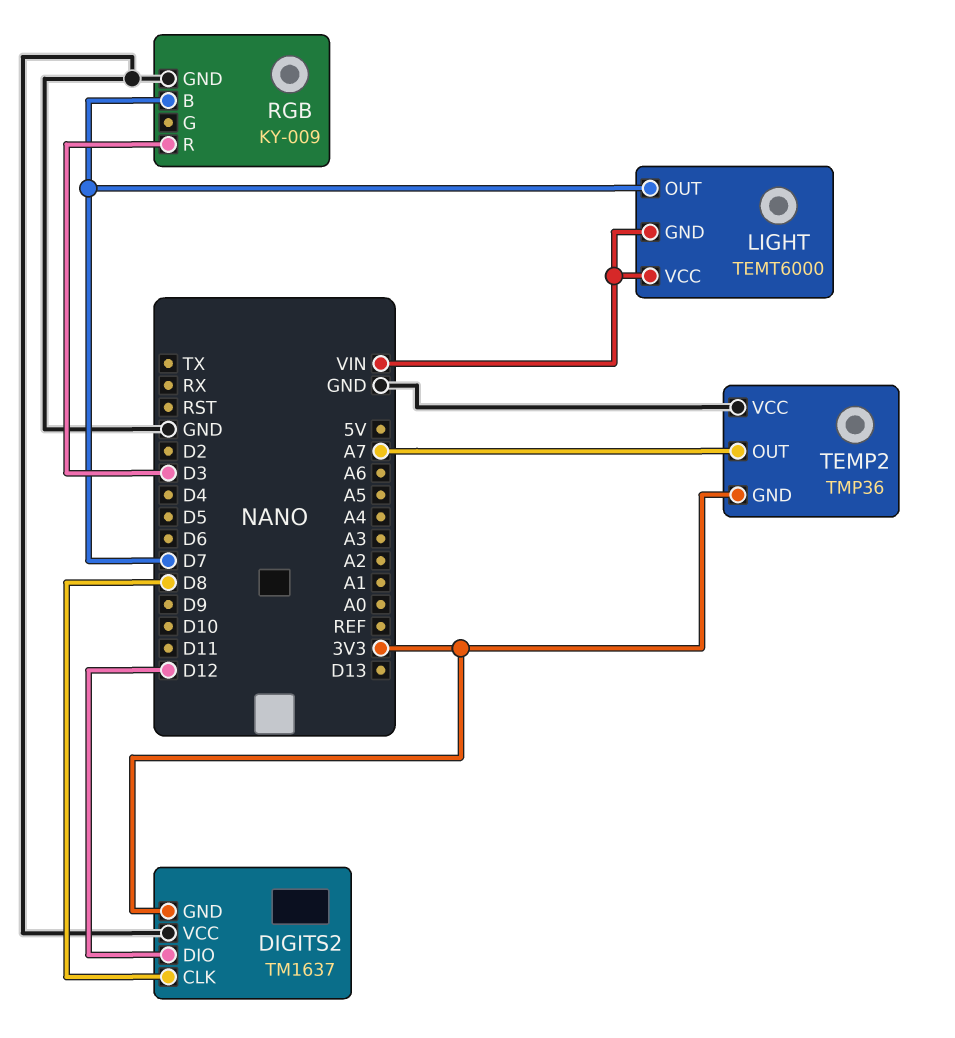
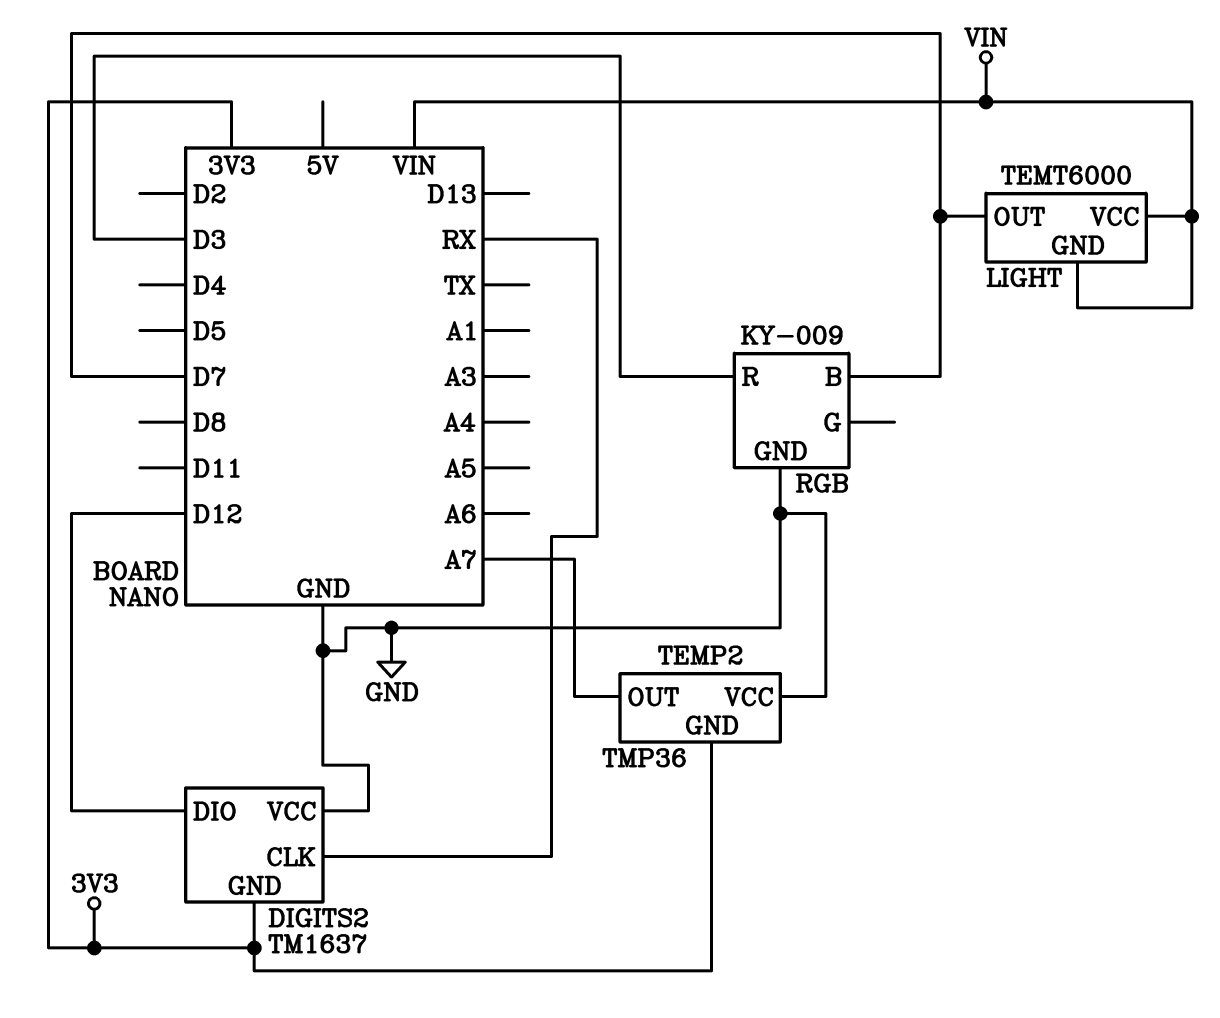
DIGITS2 pin CLK: D8 -> RX

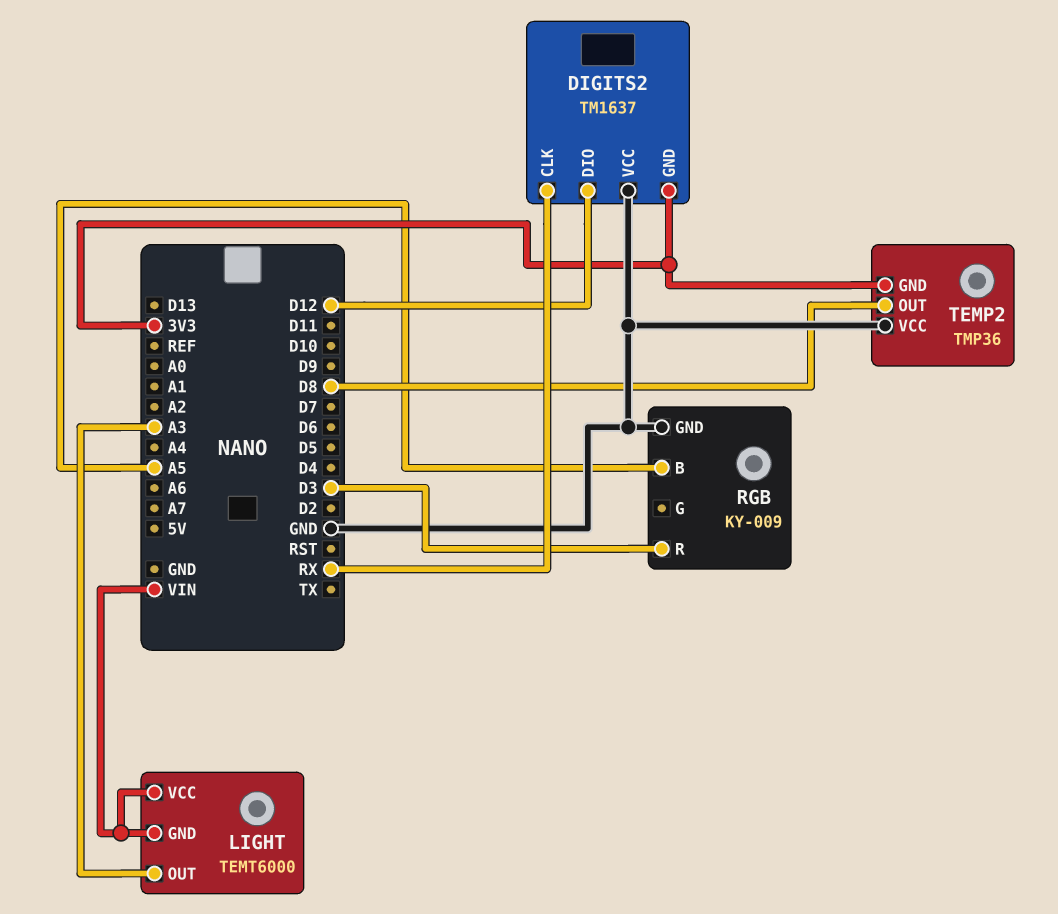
LIGHT pin OUT: D7 -> A3
RGB pin B: D7 -> A5
TEMP2 pin OUT: A7 -> D8

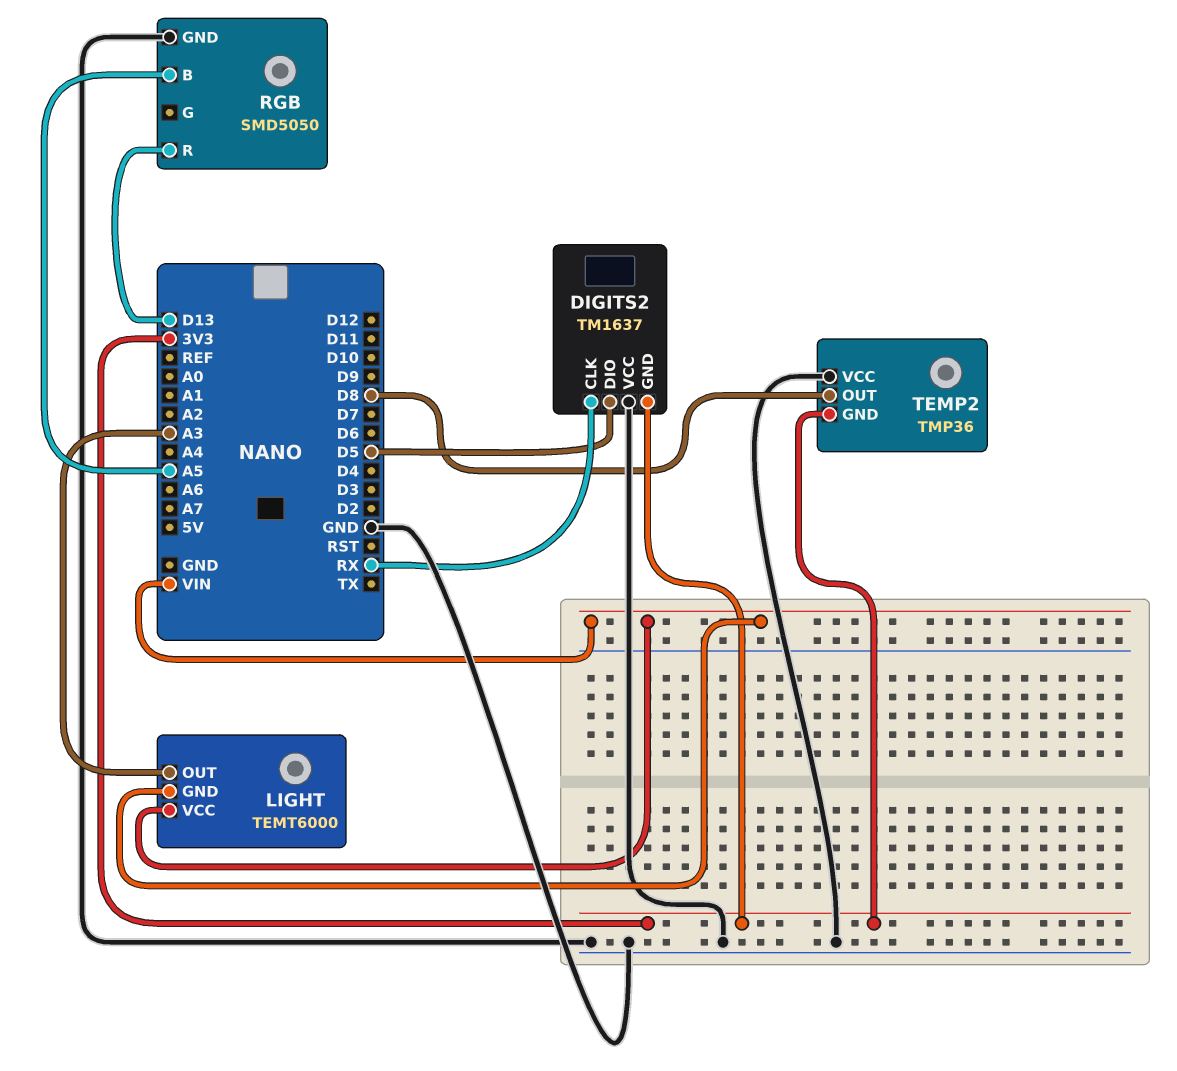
DIGITS2 pin DIO: D12 -> D5
RGB: KY-009 -> SMD5050
RGB pin R: D3 -> D13

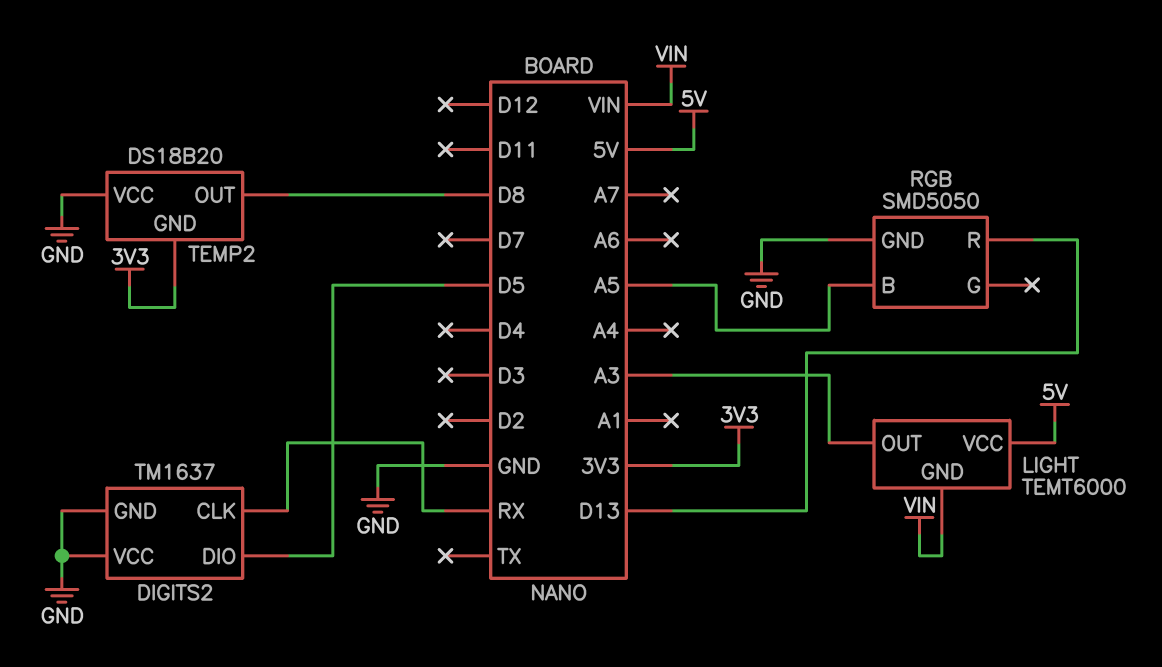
DIGITS2 pin GND: 3V3 -> GND
LIGHT pin VCC: VIN -> 5V
TEMP2: TMP36 -> DS18B20

